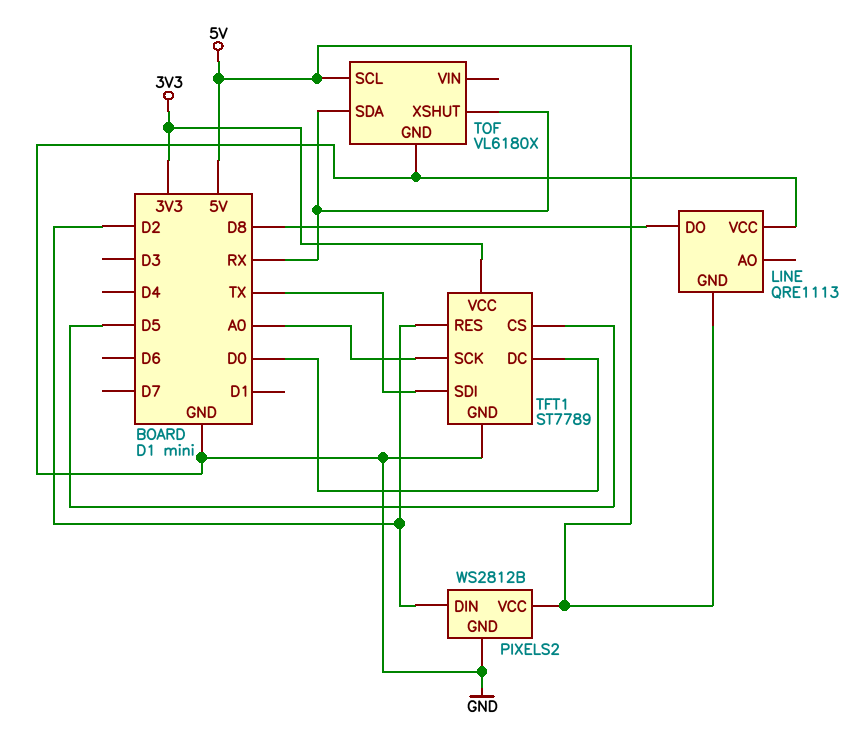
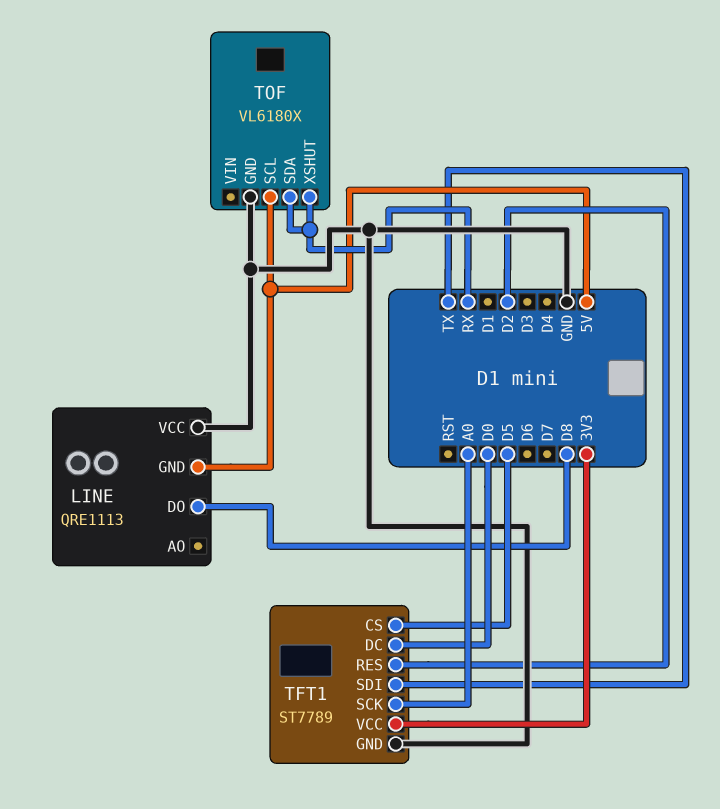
PIXELS2: WS2812B -> none
PIXELS2 pin DIN: D2 -> none
PIXELS2 pin GND: GND -> none
PIXELS2 pin VCC: 5V -> none

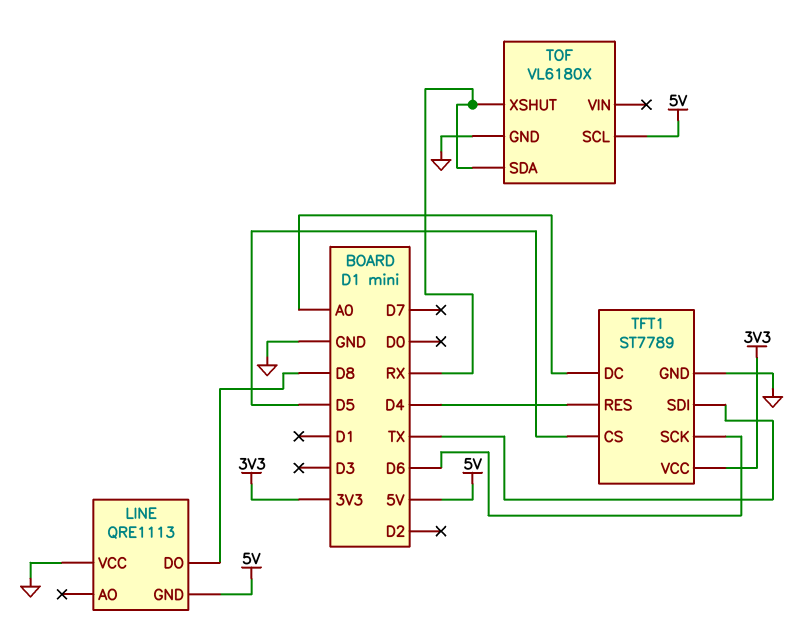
TFT1 pin DC: D0 -> A0
TFT1 pin RES: D2 -> D4
TFT1 pin SCK: A0 -> D6

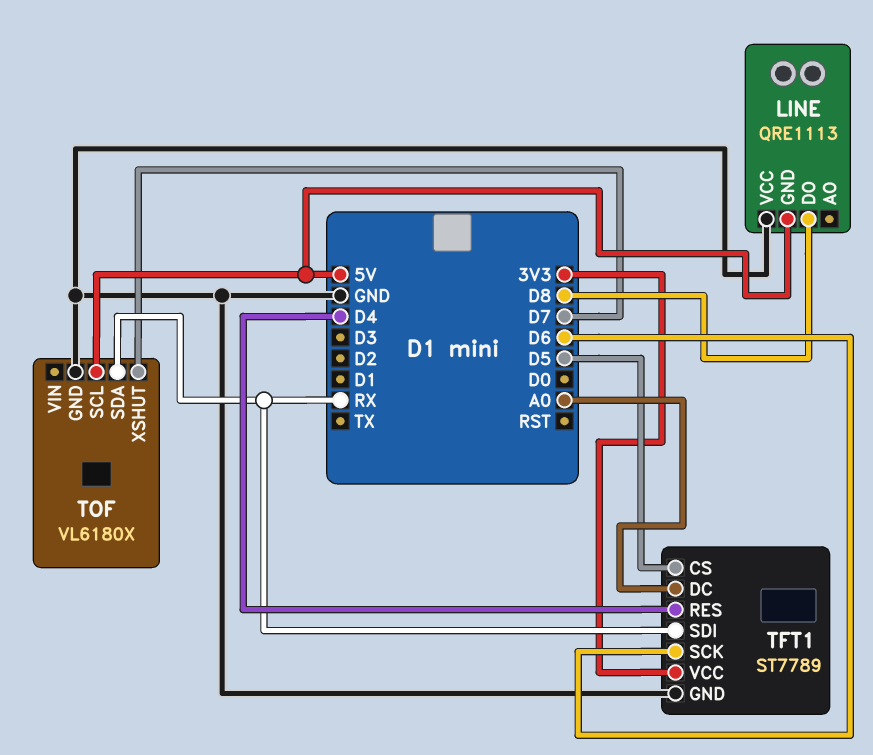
TFT1 pin SDI: TX -> RX
TOF pin XSHUT: RX -> D7

